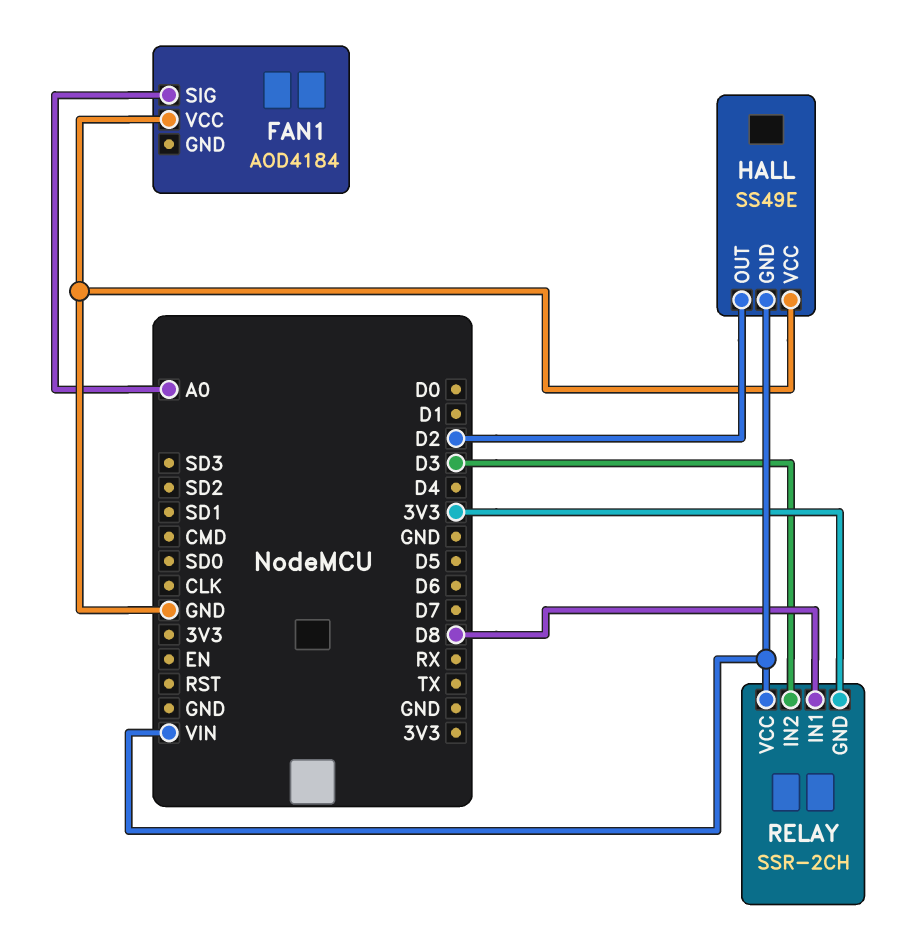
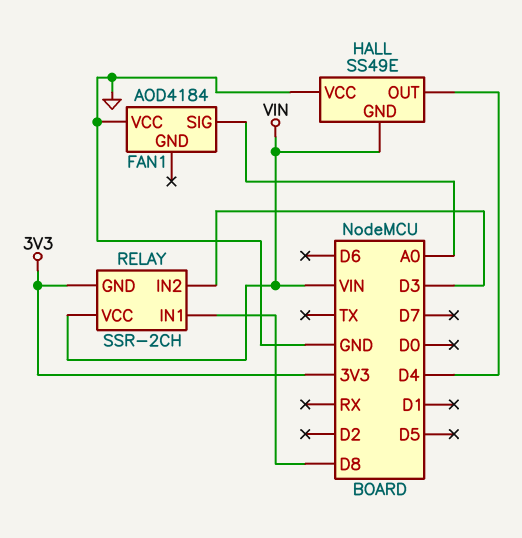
HALL pin OUT: D2 -> D4

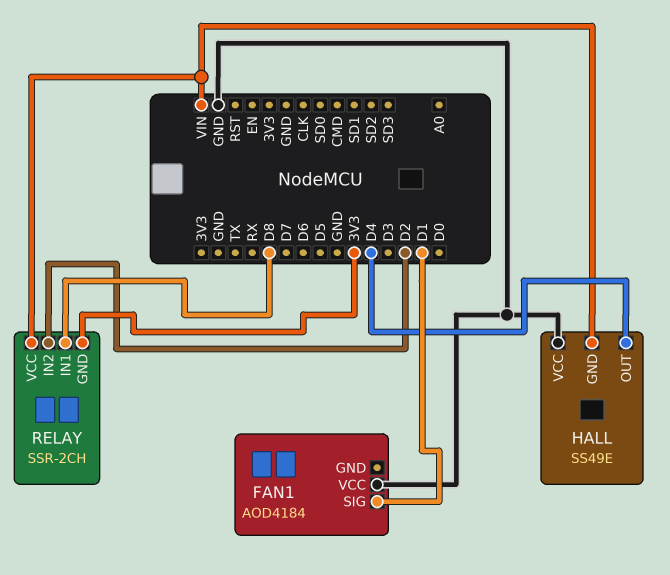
FAN1 pin SIG: A0 -> D1
RELAY pin IN2: D3 -> D2

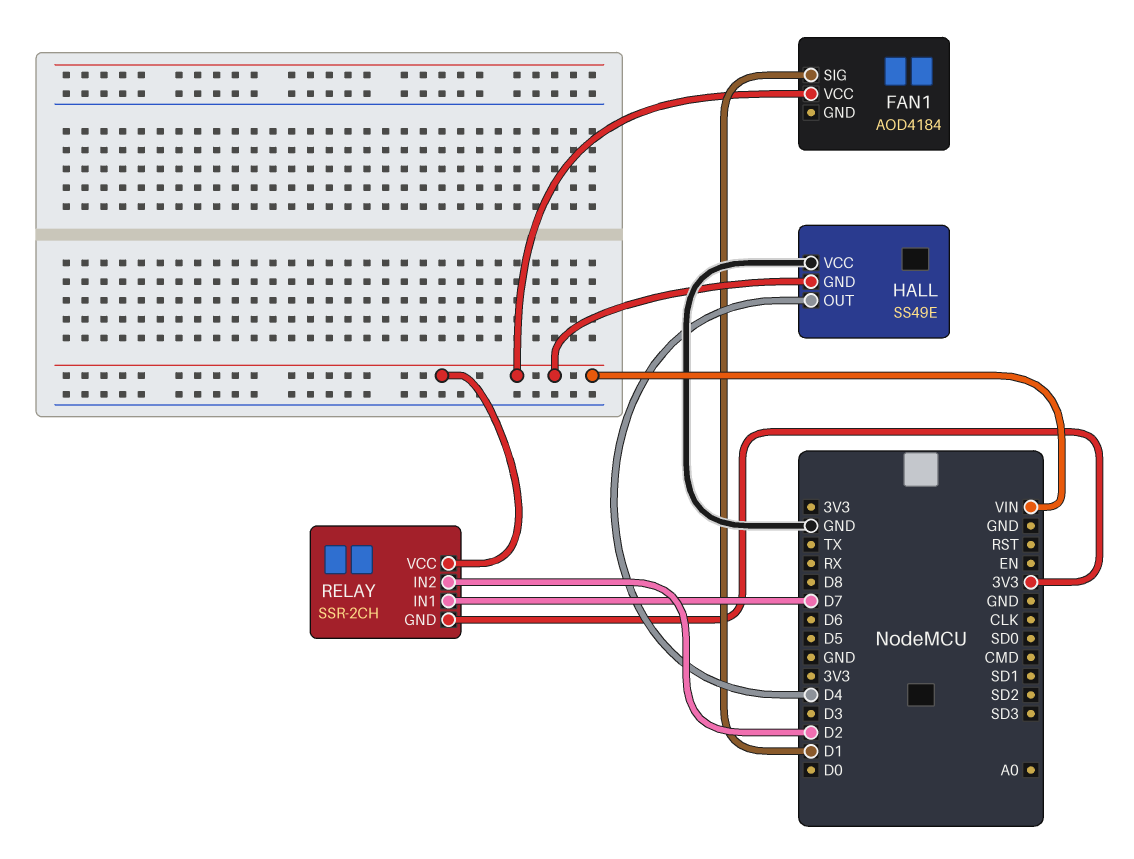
FAN1 pin VCC: GND -> VIN
RELAY pin IN1: D8 -> D7

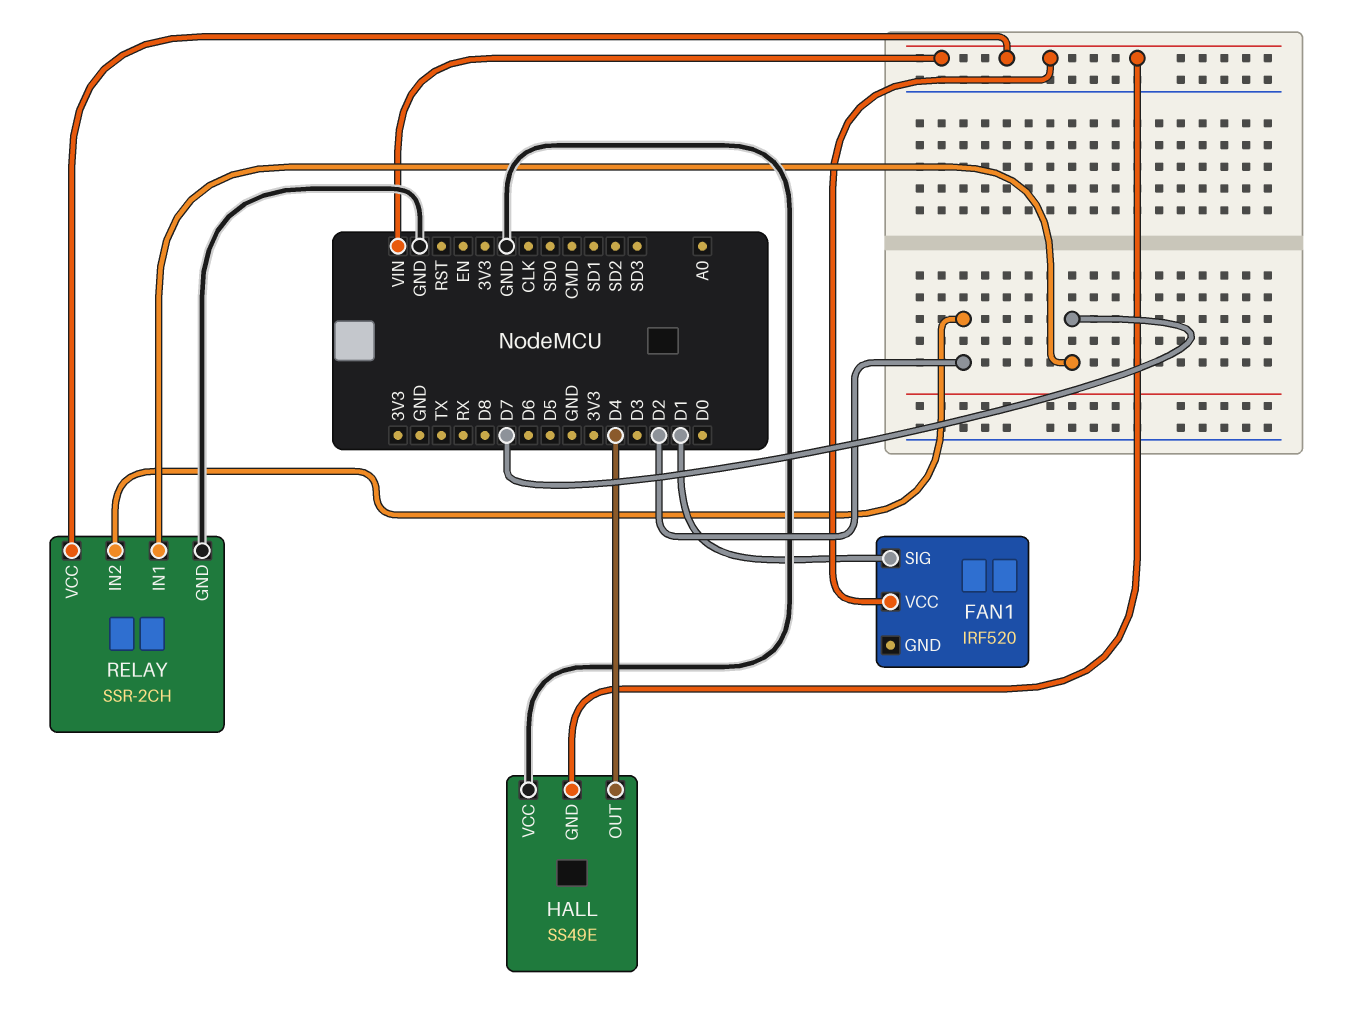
FAN1: AOD4184 -> IRF520
RELAY pin GND: 3V3 -> GND

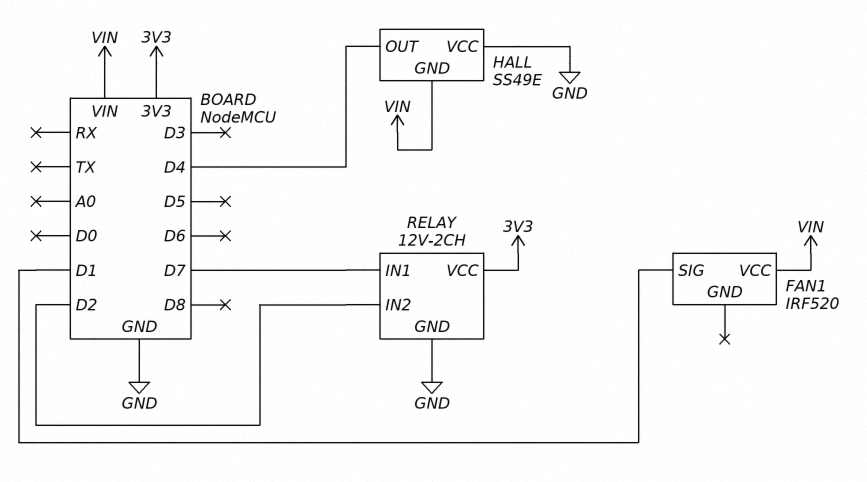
RELAY: SSR-2CH -> 12V-2CH
RELAY pin VCC: VIN -> 3V3

